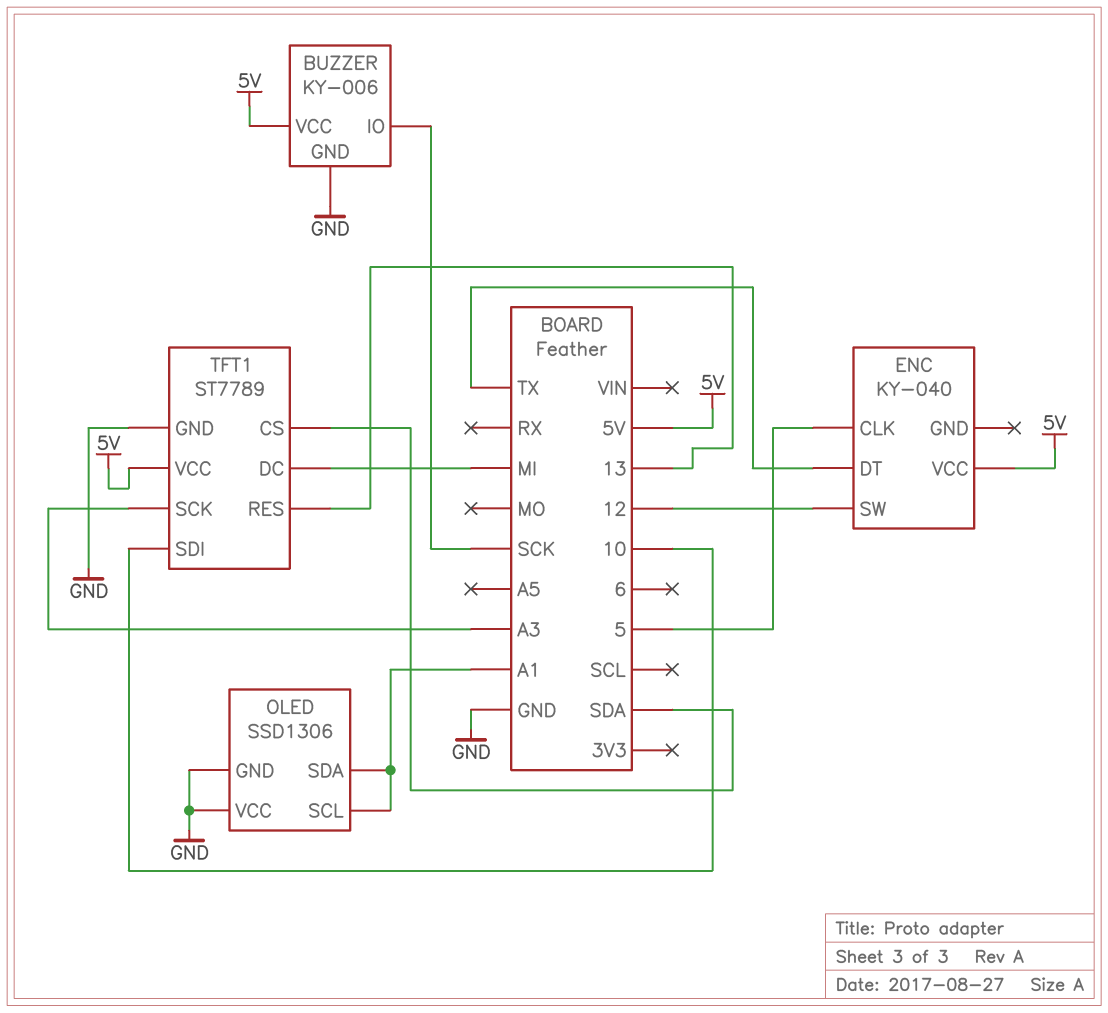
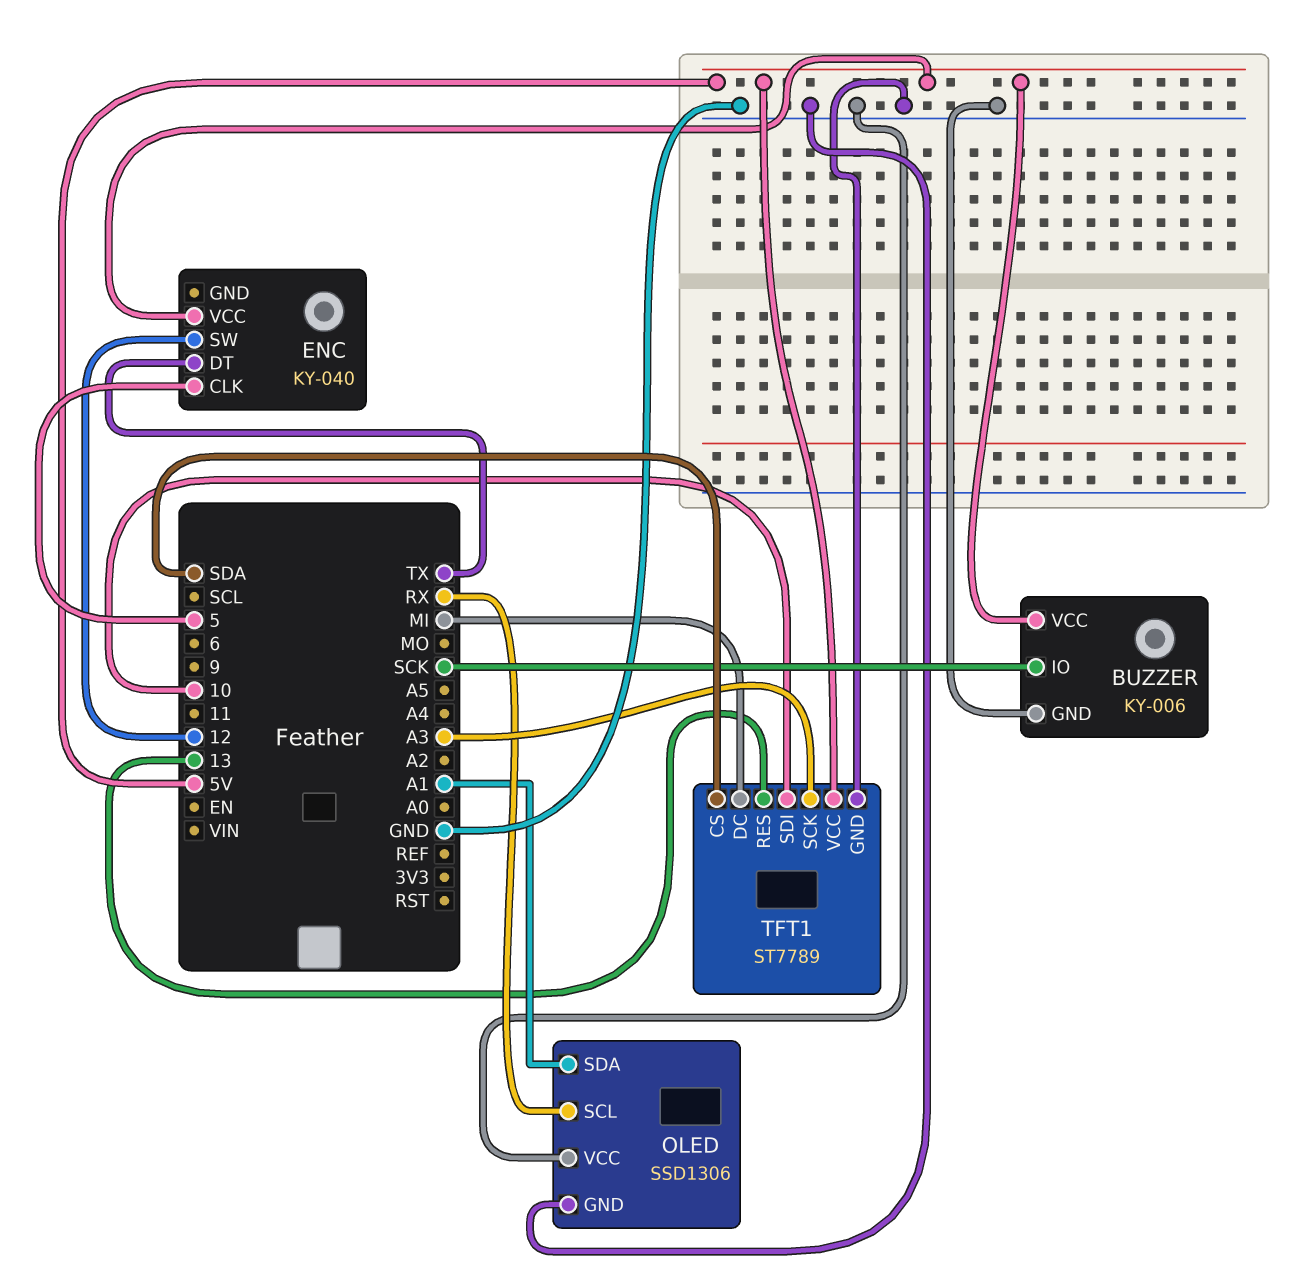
OLED pin SCL: A1 -> RX

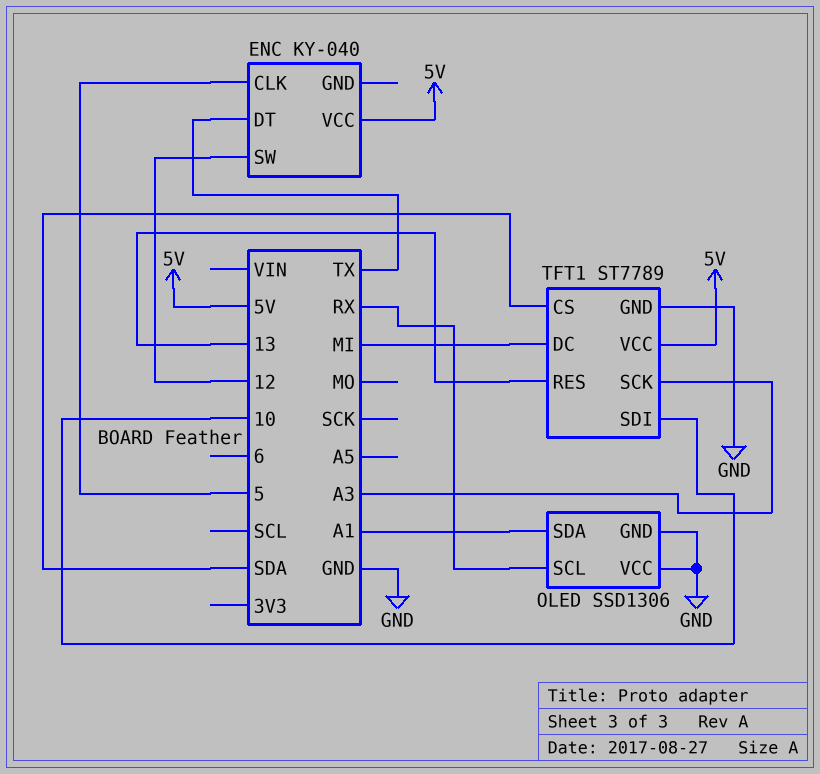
BUZZER: KY-006 -> none
BUZZER pin GND: GND -> none
BUZZER pin IO: SCK -> none
BUZZER pin VCC: 5V -> none

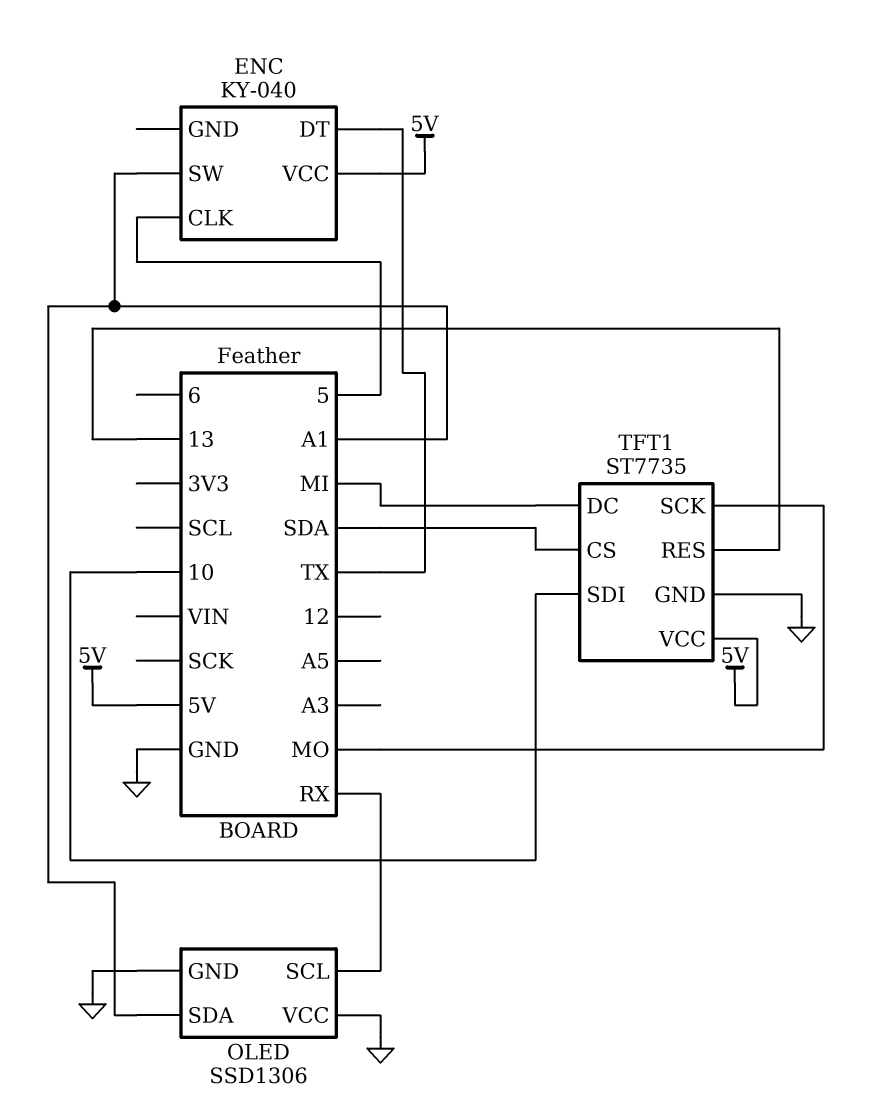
ENC pin SW: 12 -> A1
TFT1: ST7789 -> ST7735
TFT1 pin SCK: A3 -> MO

